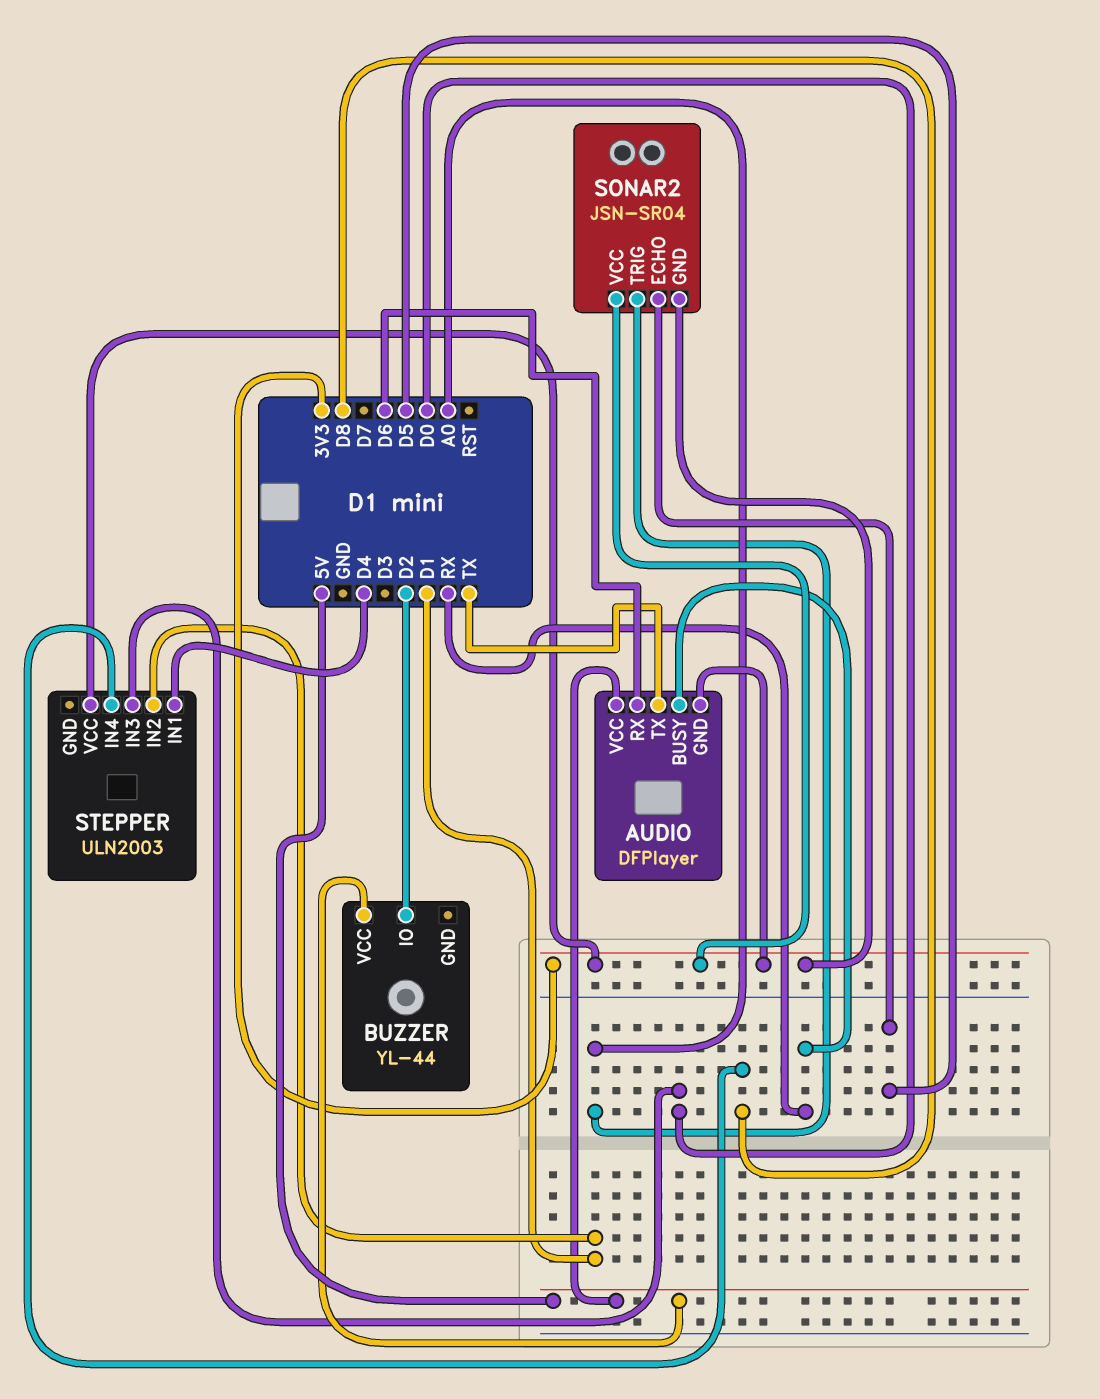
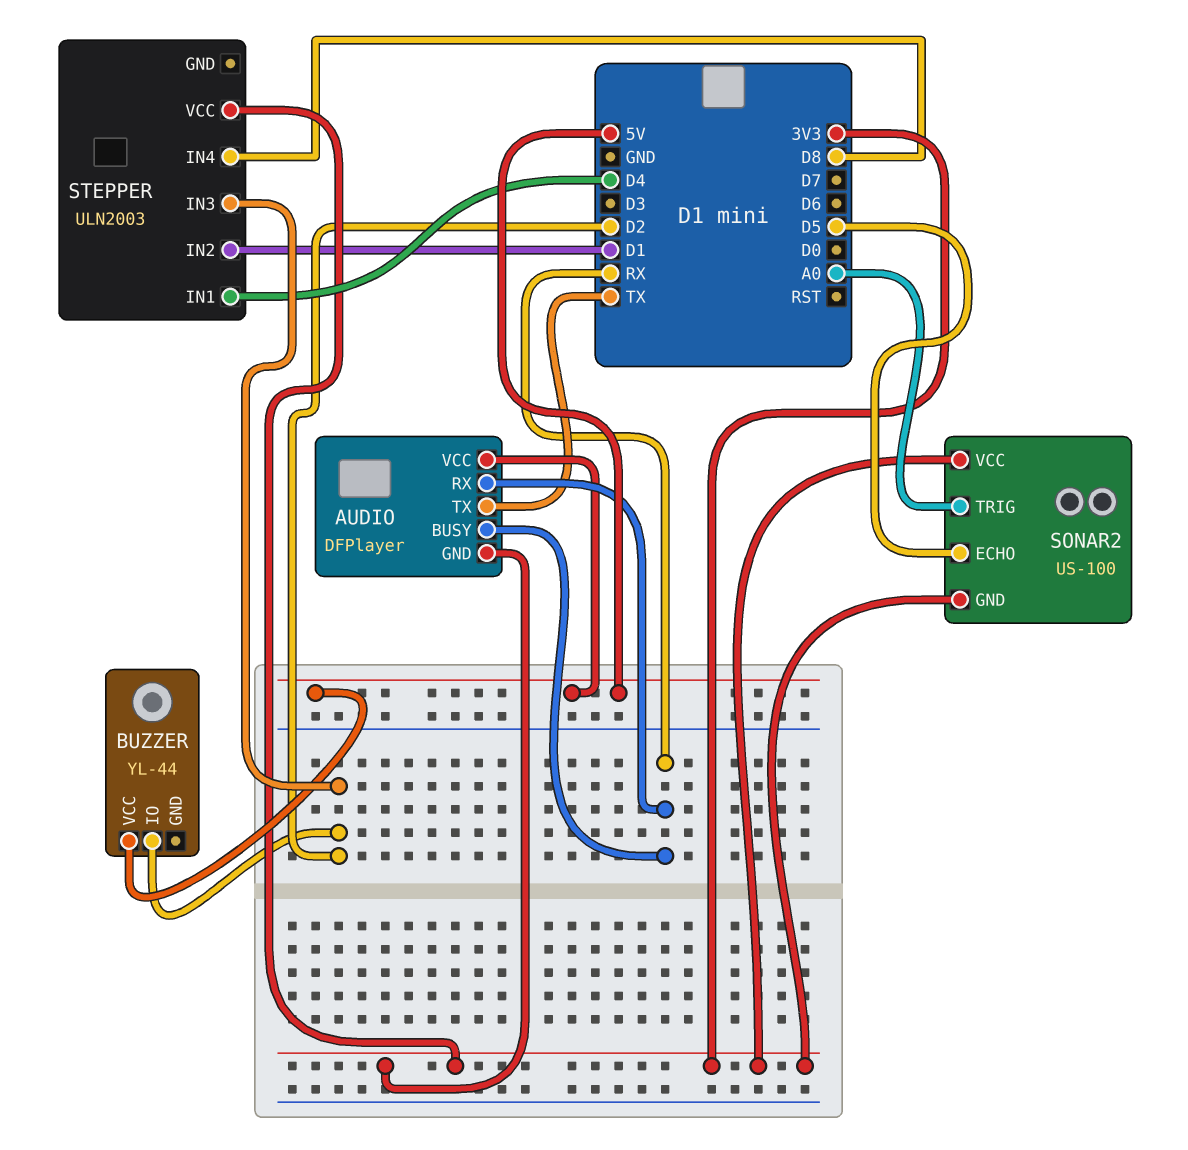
AUDIO pin RX: D6 -> RX
SONAR2: JSN-SR04 -> US-100
STEPPER pin IN3: D0 -> D2

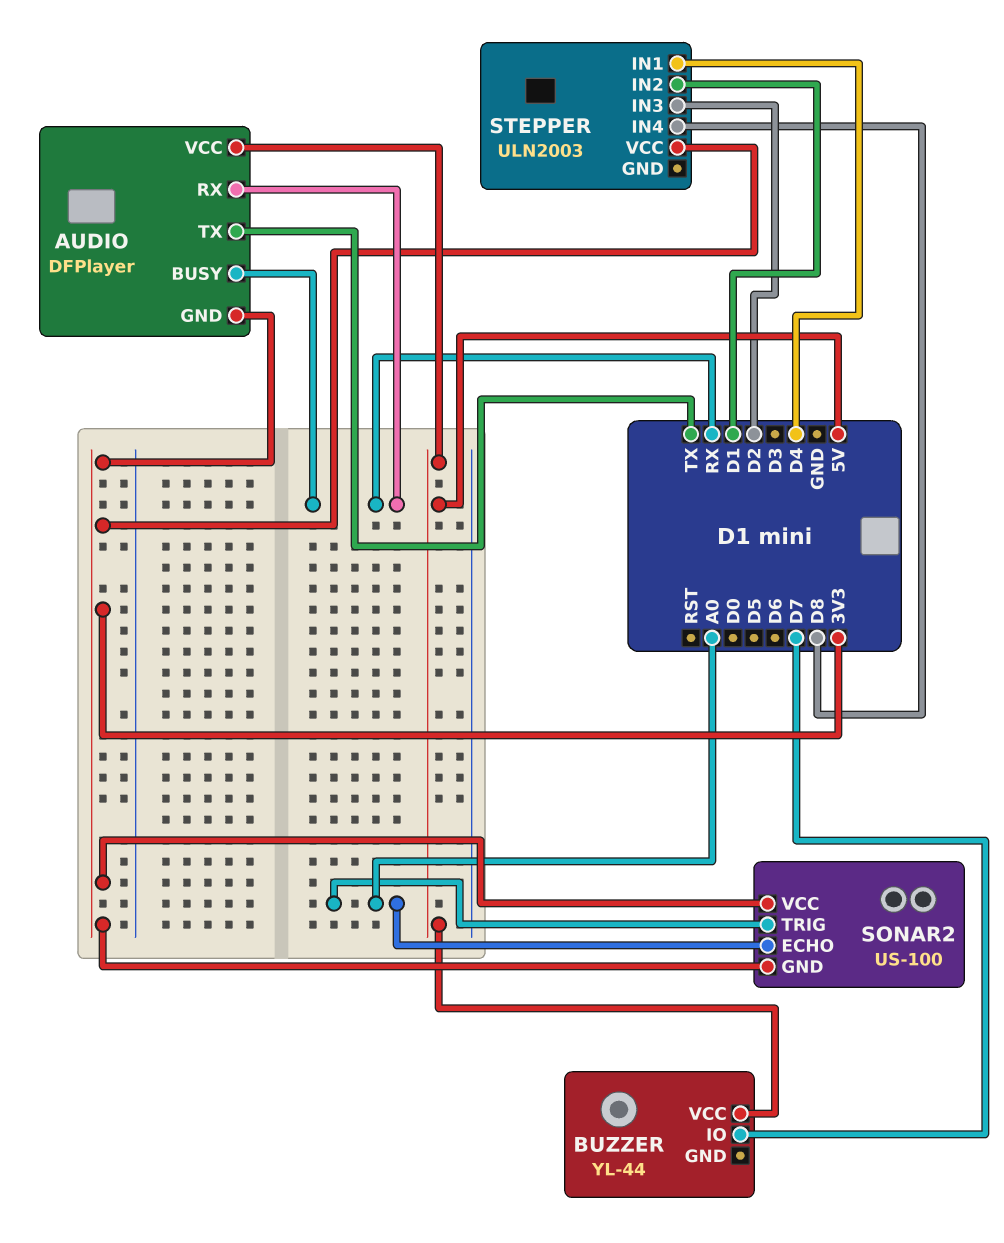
BUZZER pin IO: D2 -> D7
SONAR2 pin ECHO: D5 -> A0

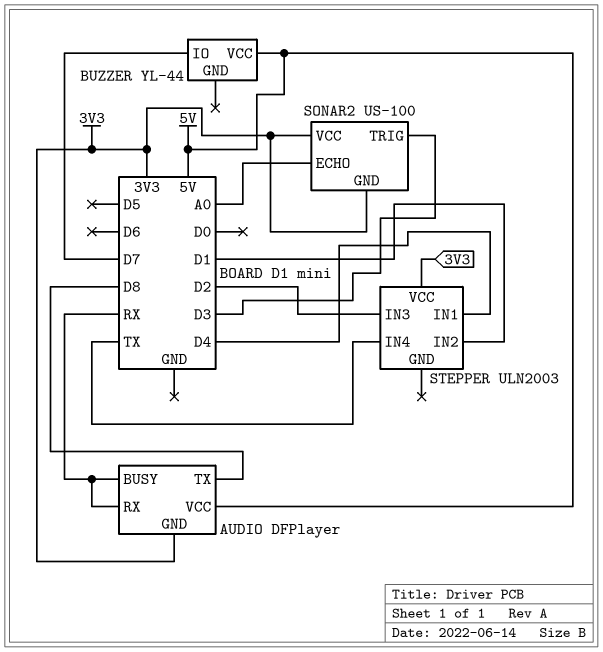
AUDIO pin TX: TX -> D8
SONAR2 pin TRIG: A0 -> D3
STEPPER pin IN4: D8 -> TX

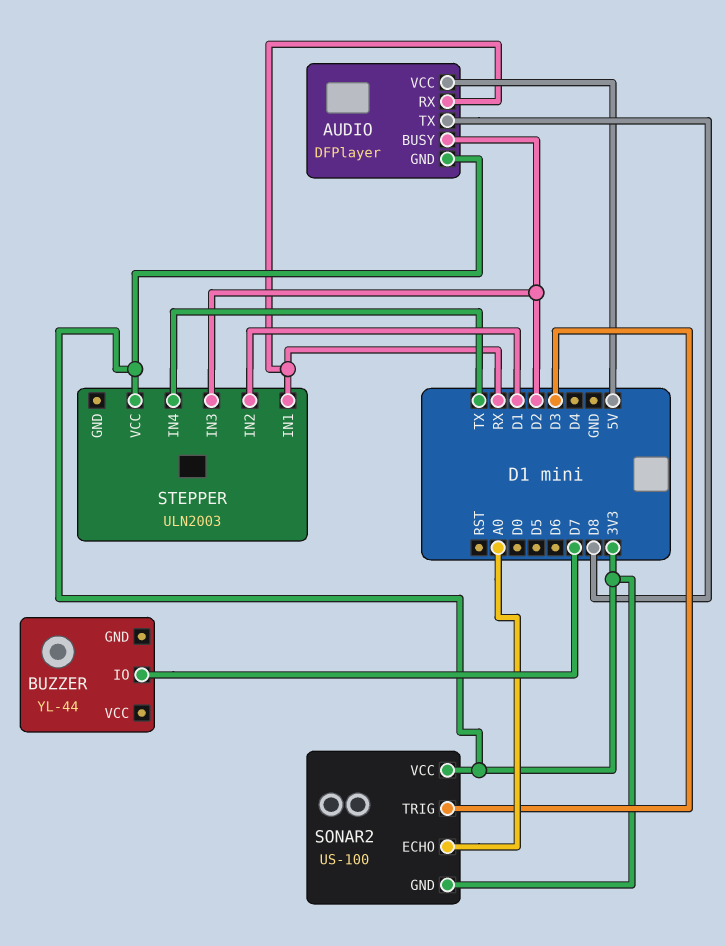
AUDIO pin BUSY: RX -> D2
BUZZER pin VCC: 5V -> none
STEPPER pin IN1: D4 -> RX

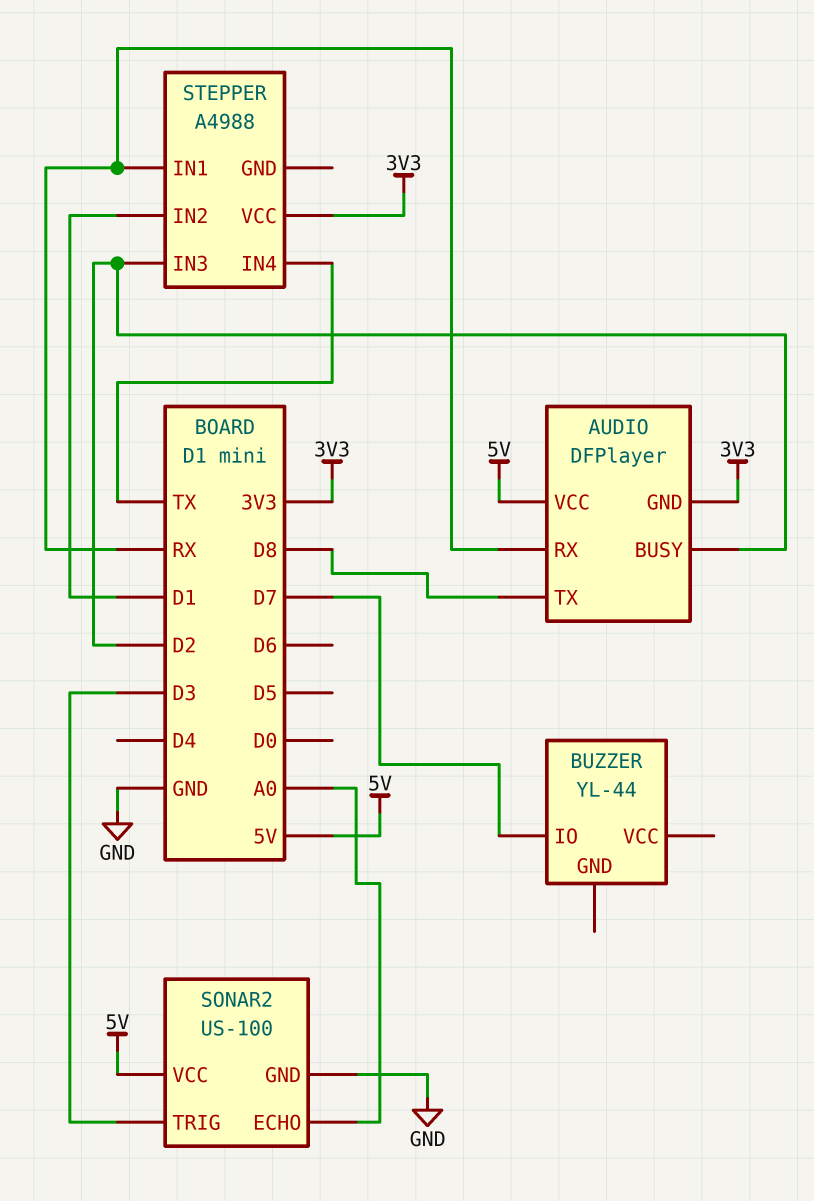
SONAR2 pin GND: 3V3 -> GND
SONAR2 pin VCC: 3V3 -> 5V
STEPPER: ULN2003 -> A4988

